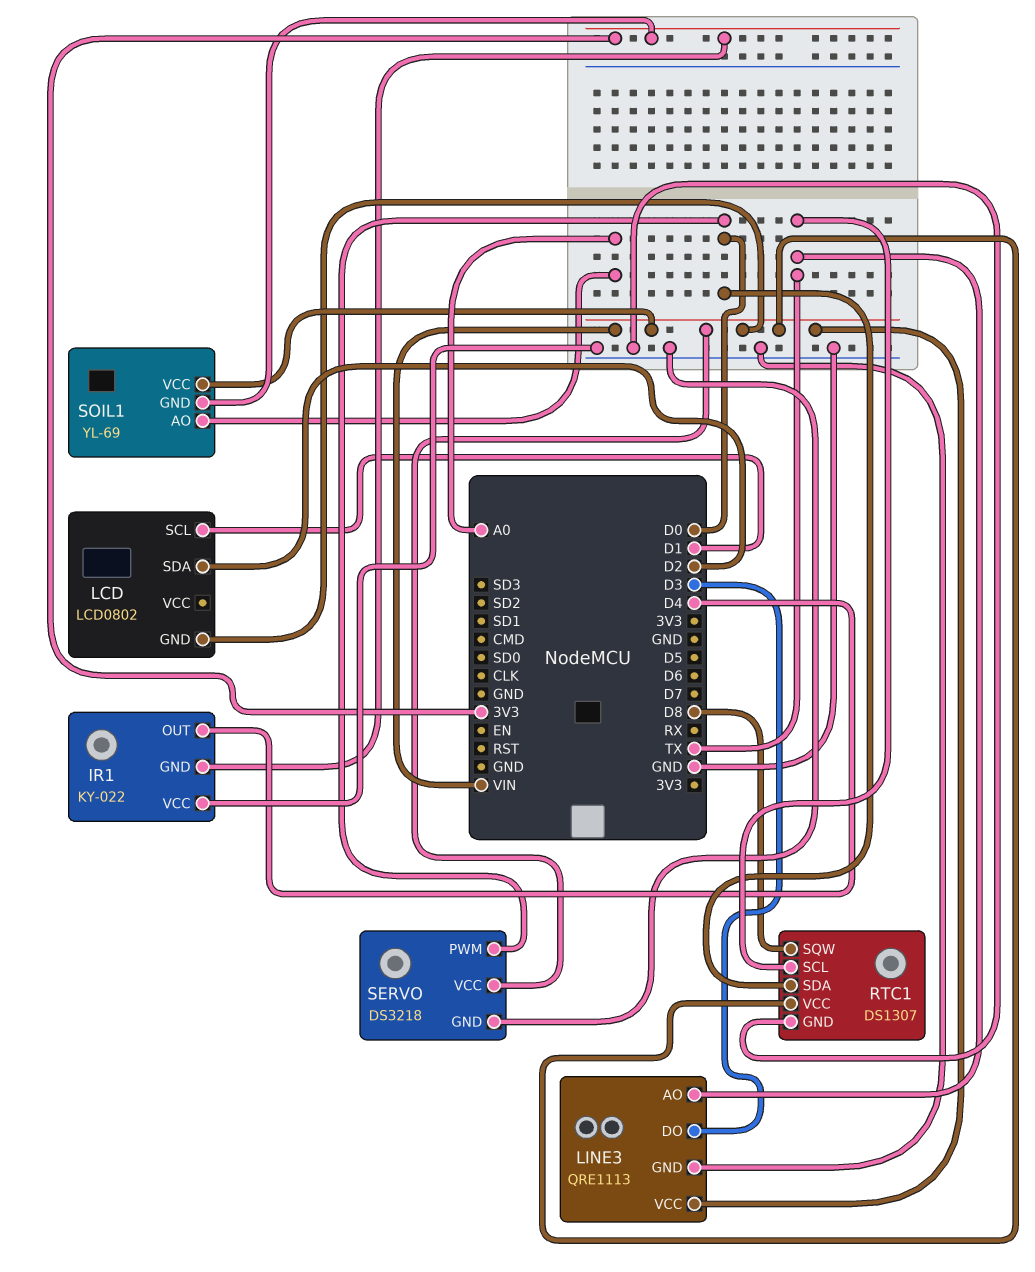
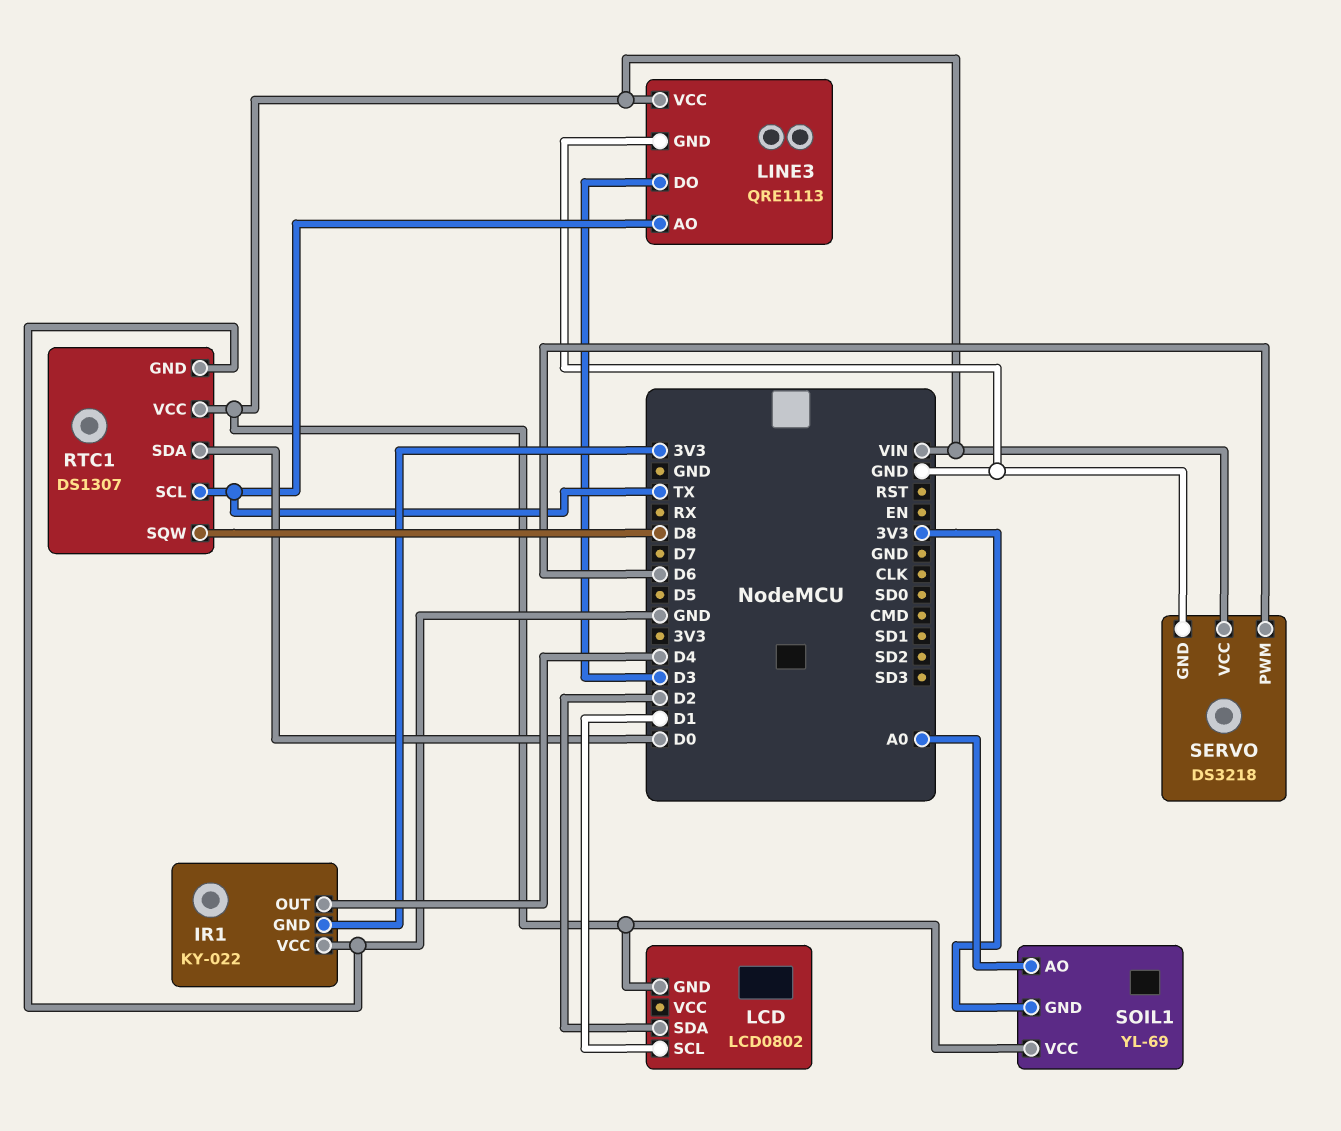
SERVO pin PWM: D0 -> D6

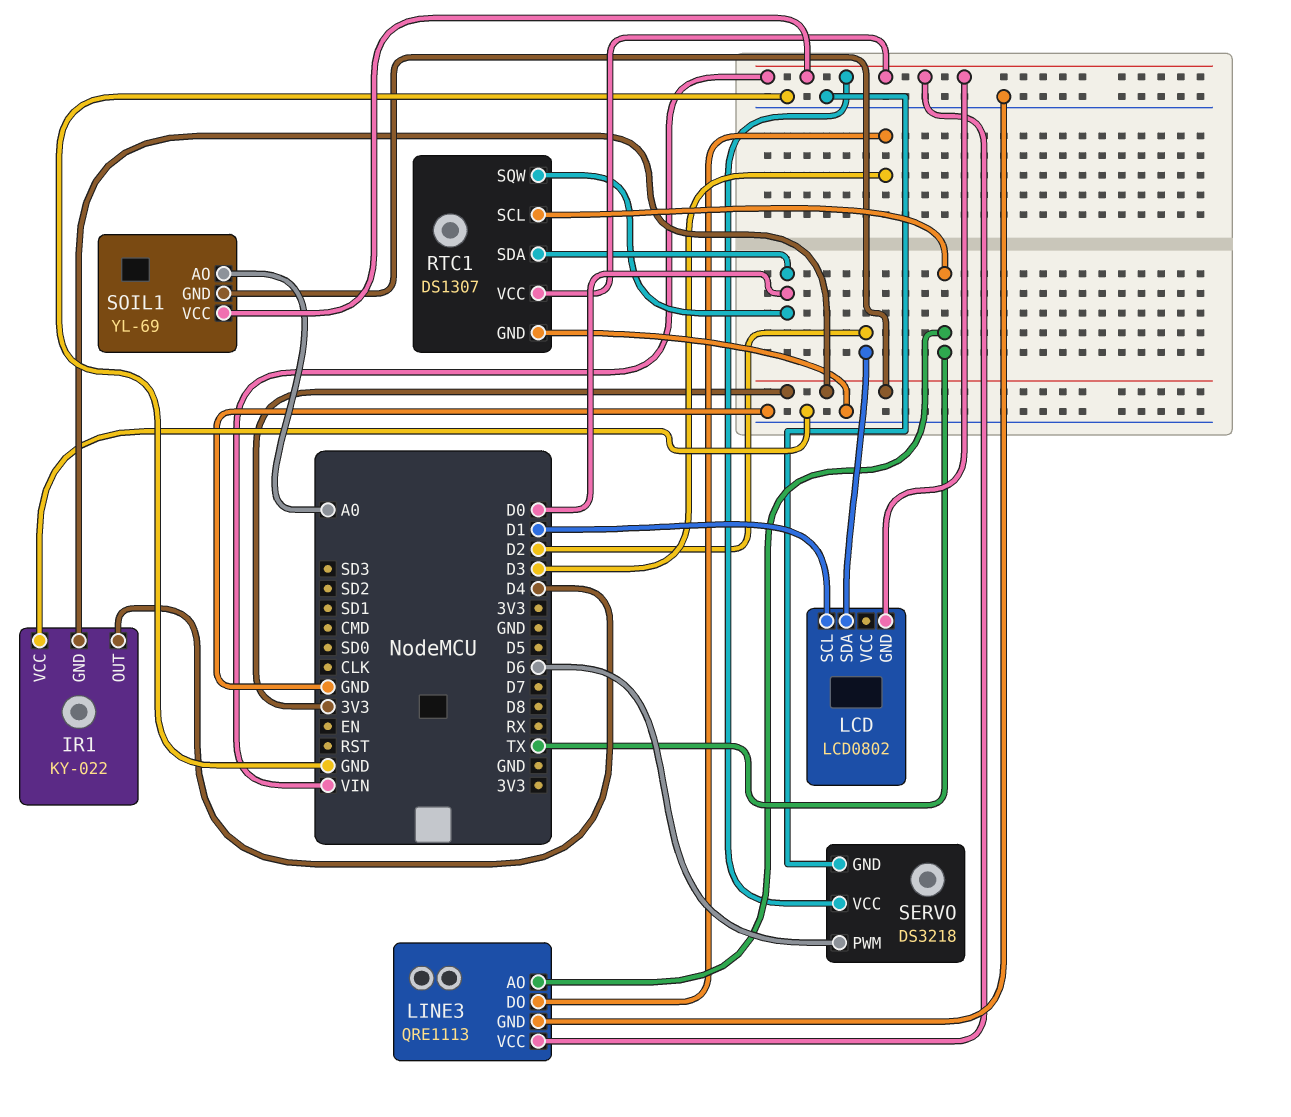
RTC1 pin SQW: D8 -> D0

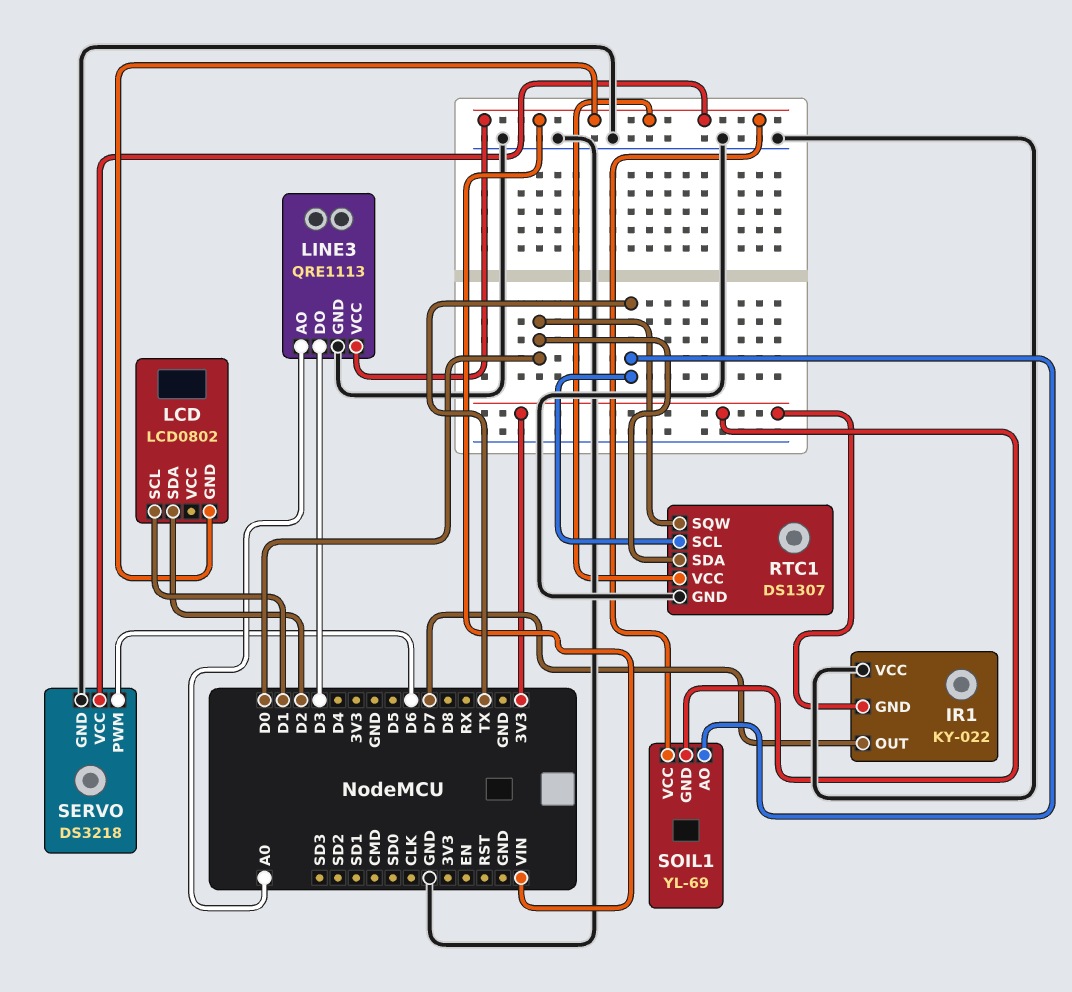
IR1 pin OUT: D4 -> D7
LINE3 pin AO: TX -> A0
SOIL1 pin AO: A0 -> TX

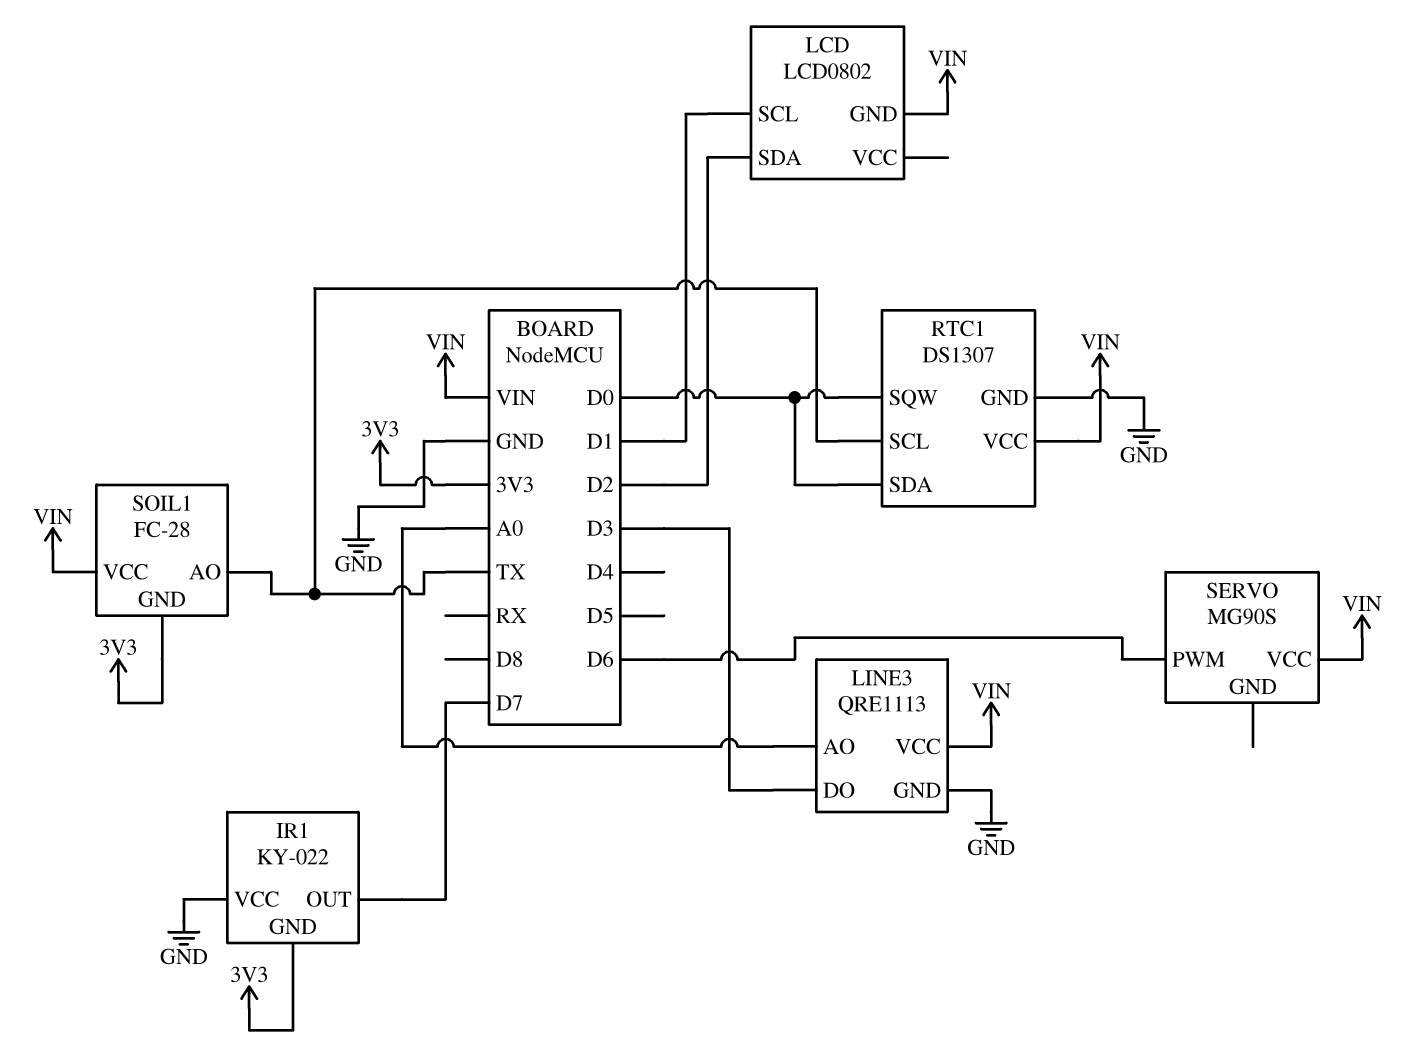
SERVO: DS3218 -> MG90S
SERVO pin GND: GND -> none
SOIL1: YL-69 -> FC-28

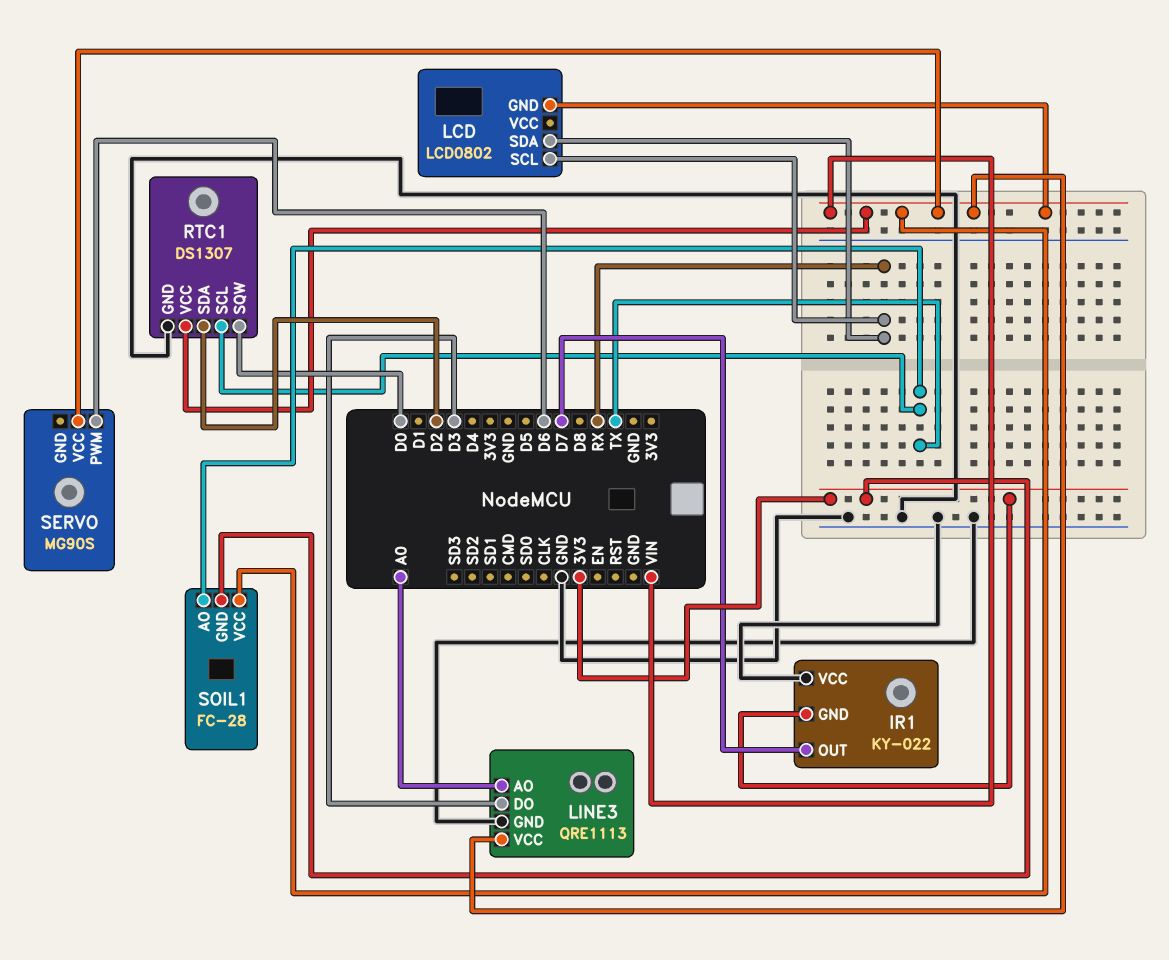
LCD pin SCL: D1 -> RX
LCD pin SDA: D2 -> RX
RTC1 pin SDA: D0 -> D2

